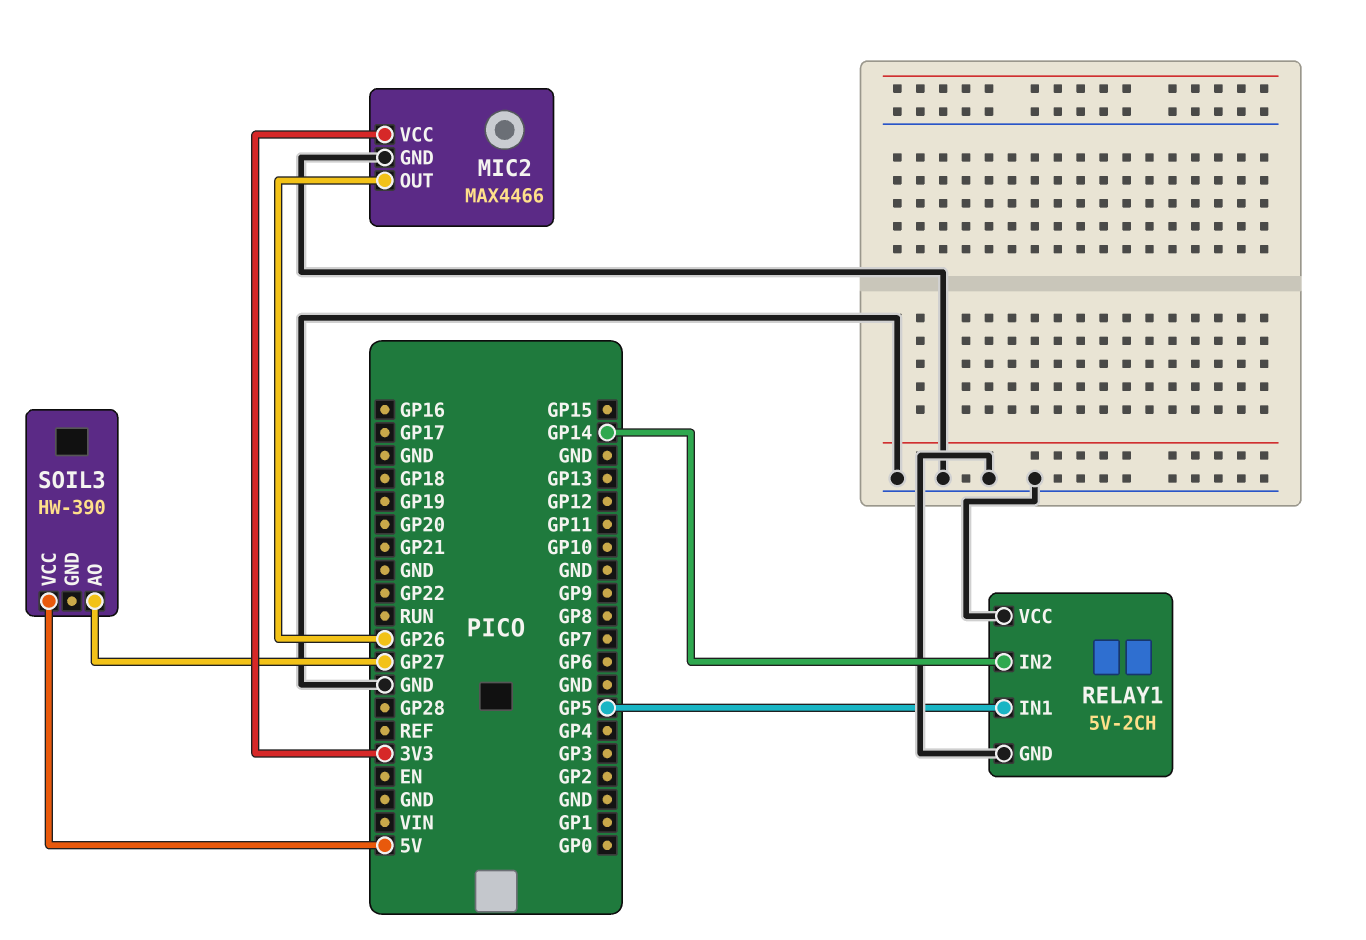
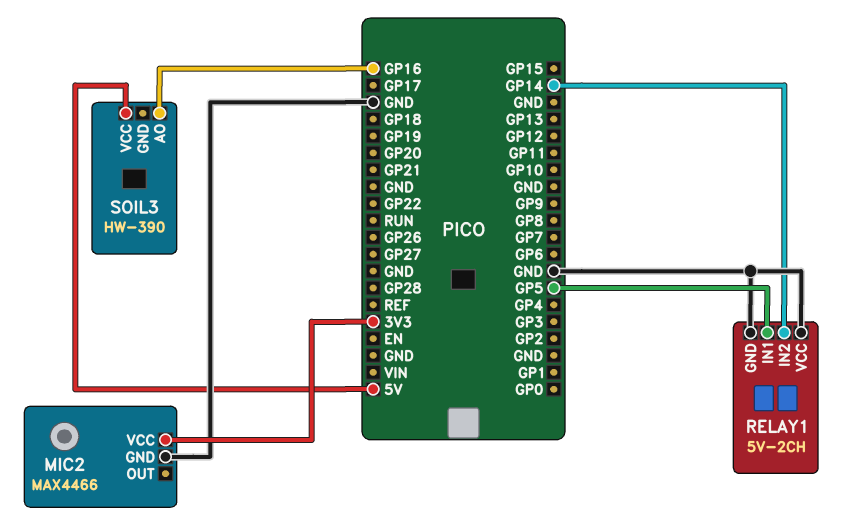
MIC2 pin OUT: GP26 -> none
SOIL3 pin AO: GP27 -> GP16

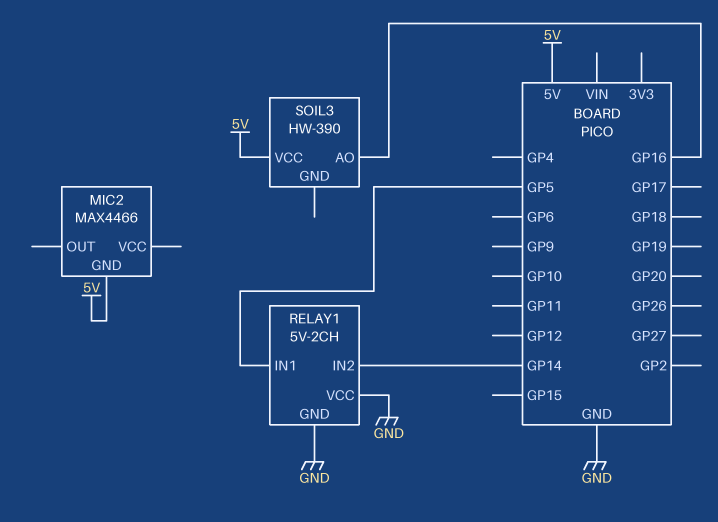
MIC2 pin GND: GND -> 5V
MIC2 pin VCC: 3V3 -> none

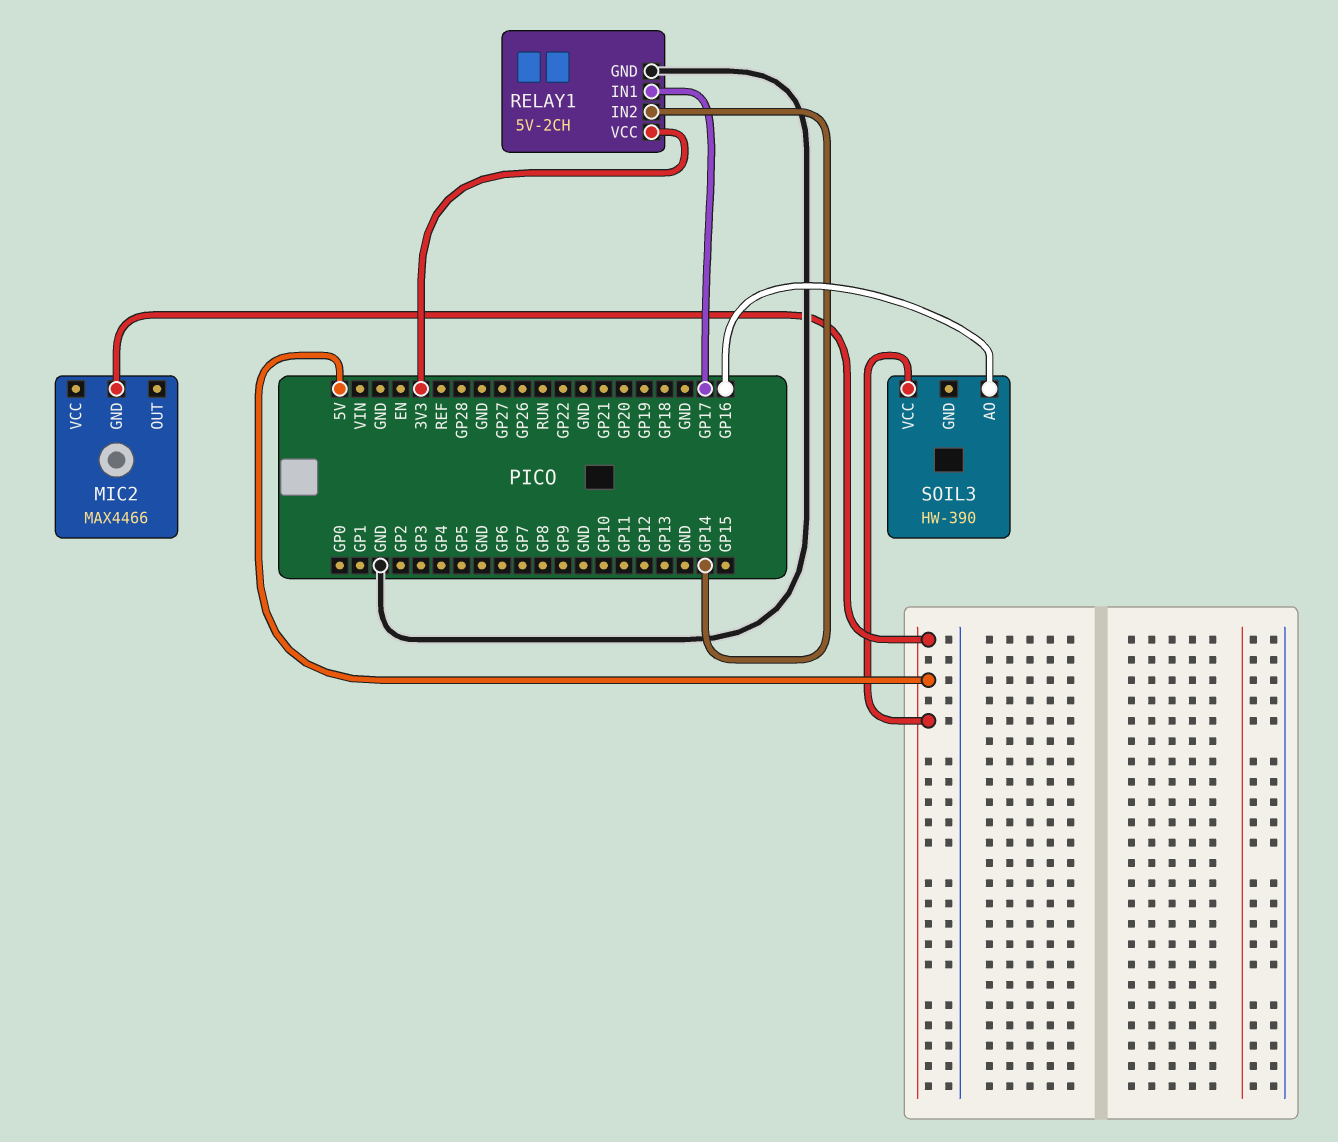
RELAY1 pin IN1: GP5 -> GP17
RELAY1 pin VCC: GND -> 3V3

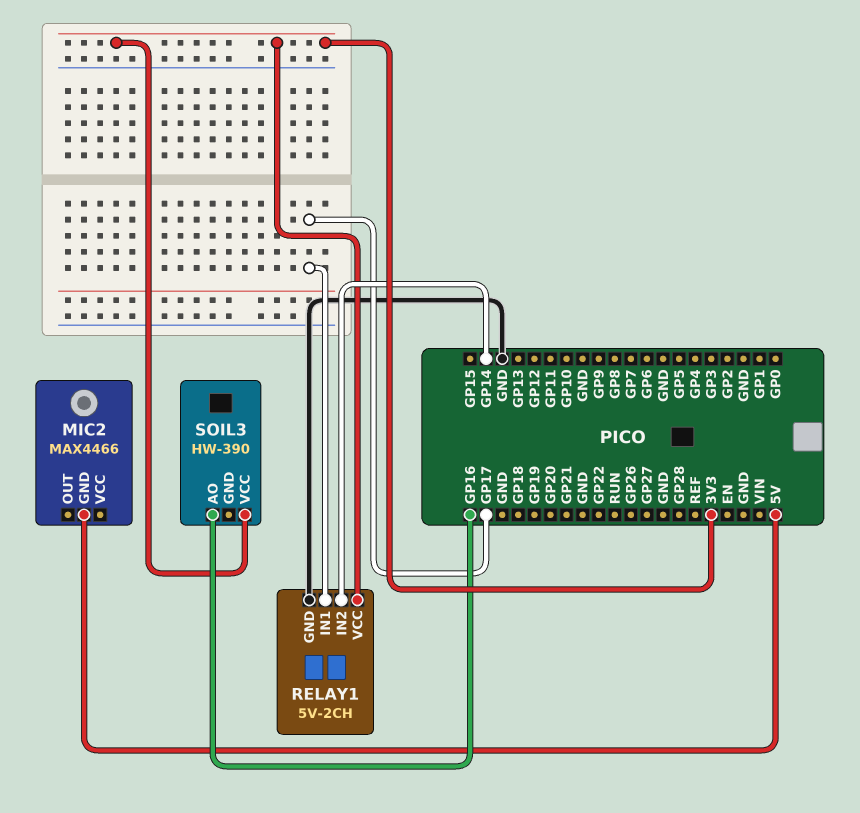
SOIL3 pin VCC: 5V -> 3V3

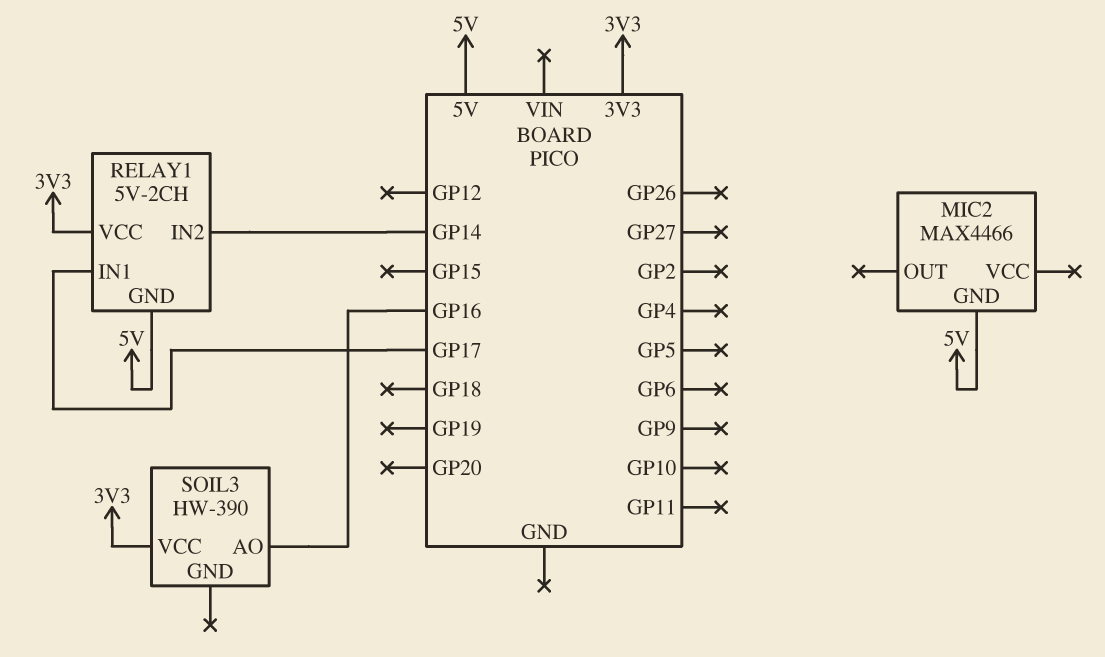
RELAY1 pin GND: GND -> 5V

